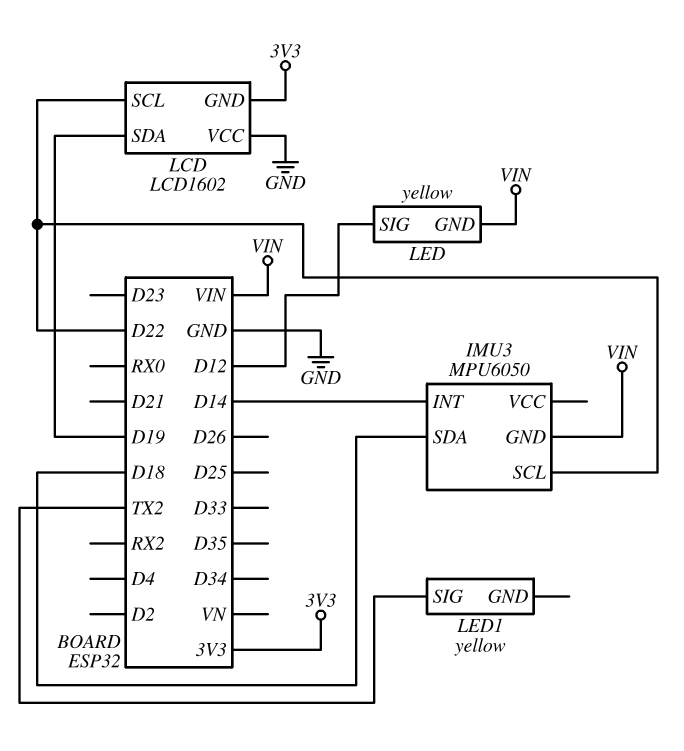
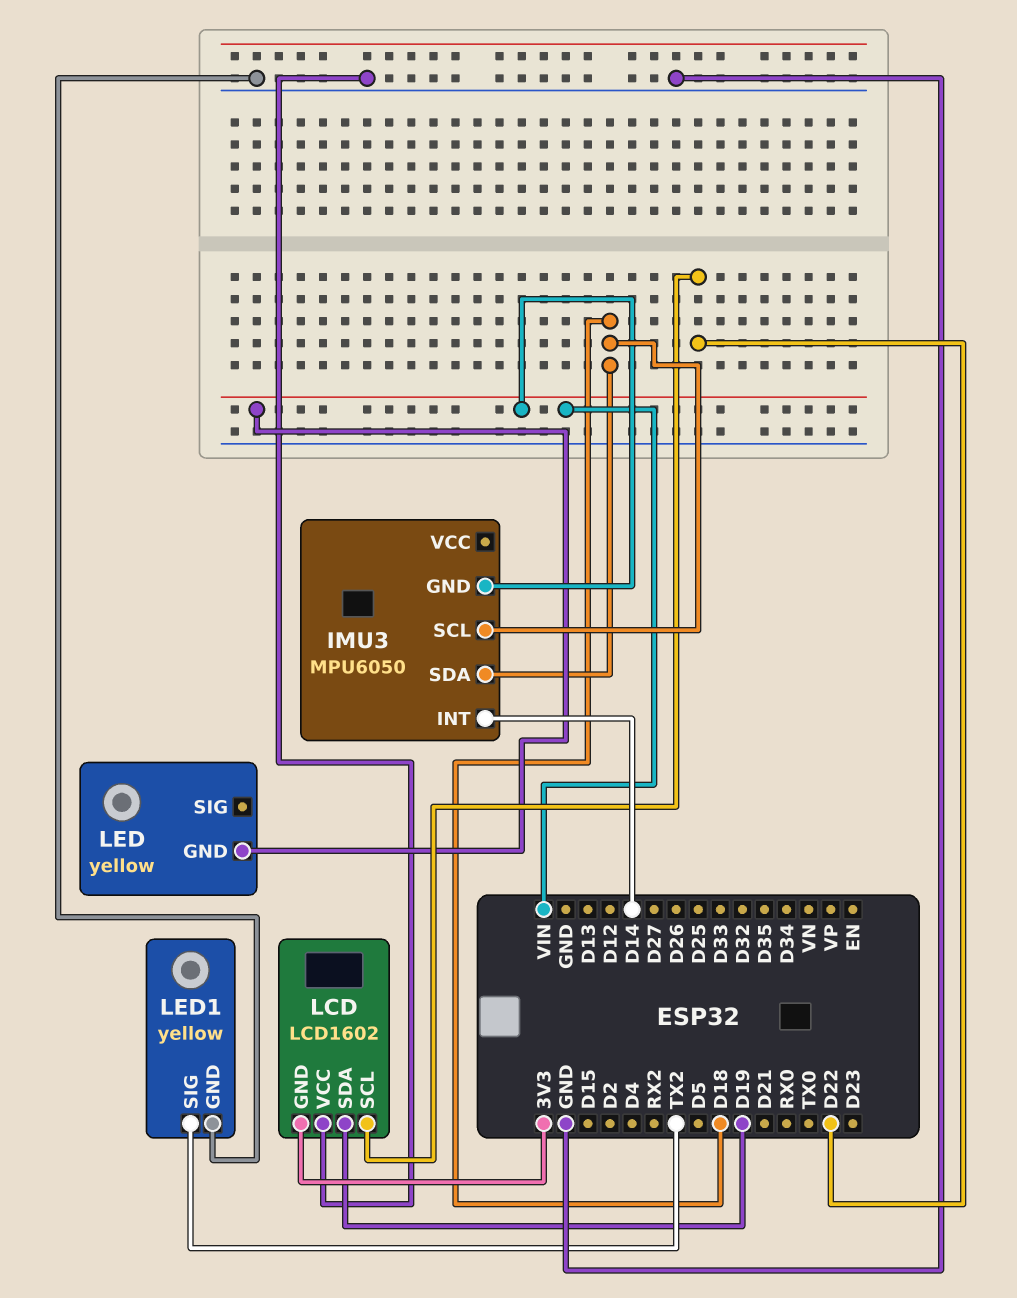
IMU3 pin SCL: D22 -> D18
LED pin SIG: D12 -> none
LED1 pin GND: none -> GND

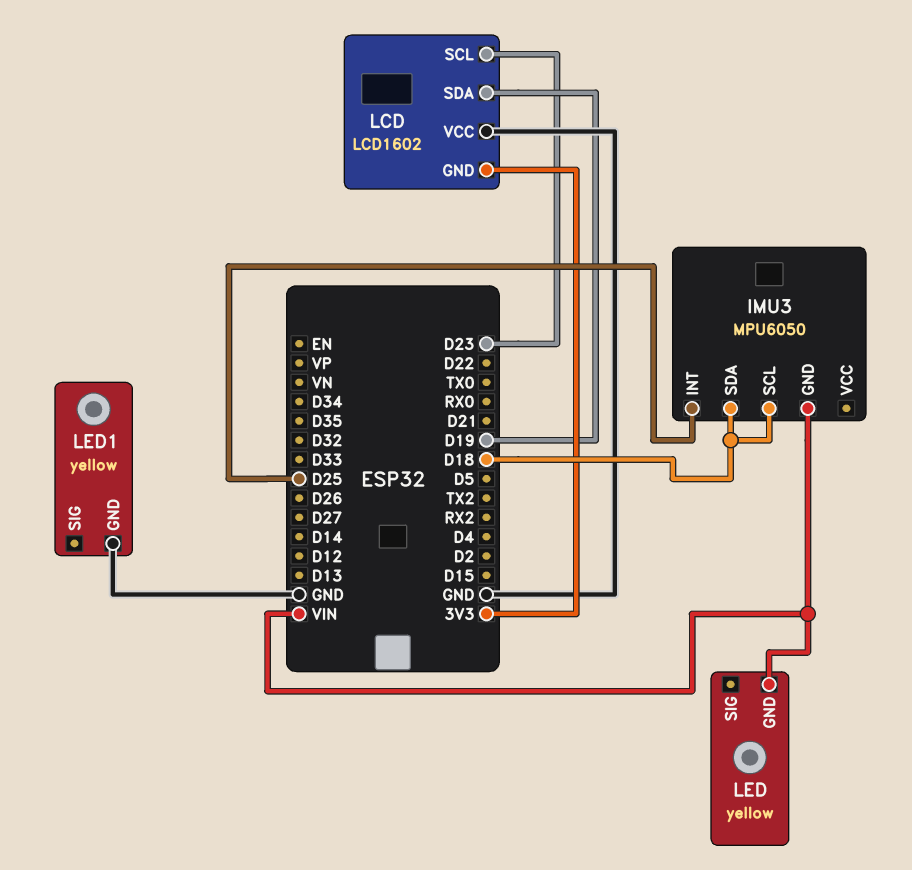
IMU3 pin INT: D14 -> D25
LCD pin SCL: D22 -> D23
LED1 pin SIG: TX2 -> none

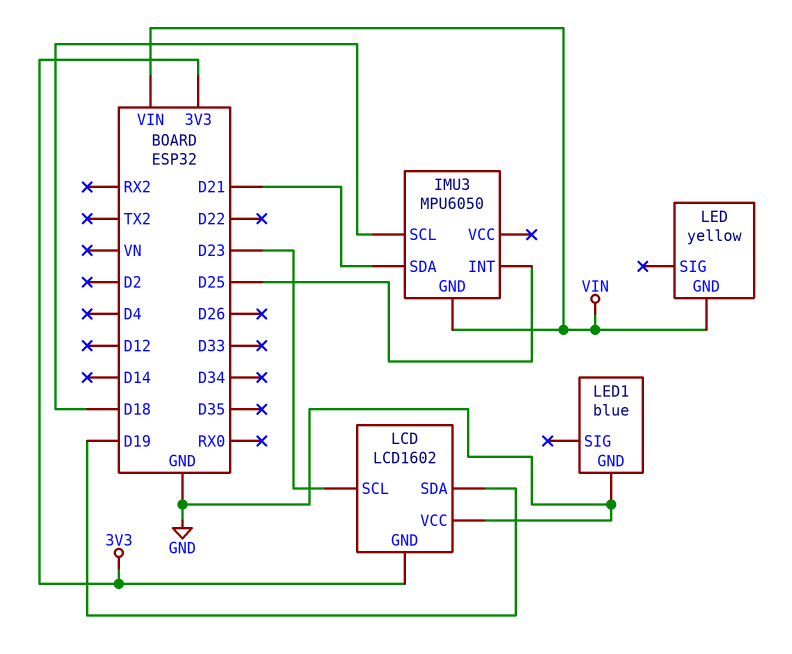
IMU3 pin SDA: D18 -> D21
LED1: yellow -> blue

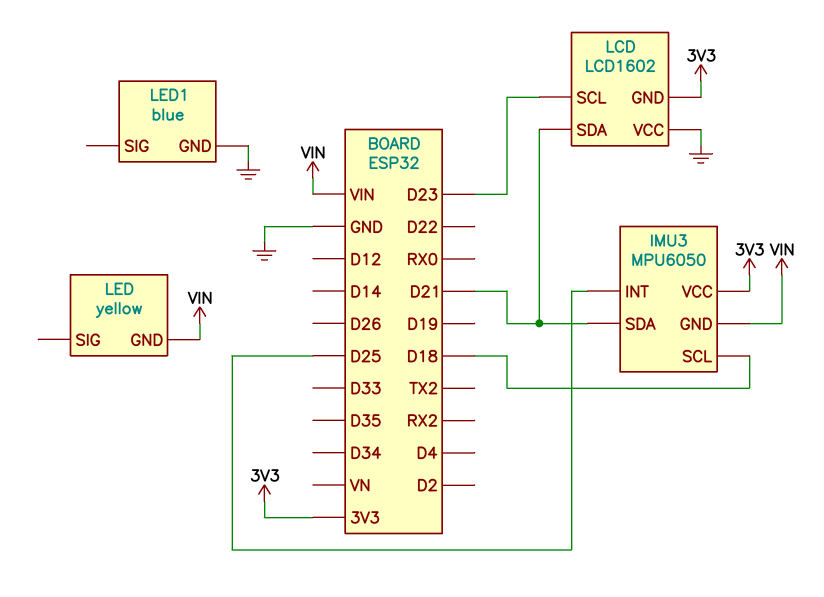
IMU3 pin VCC: none -> 3V3
LCD pin SDA: D19 -> D21

